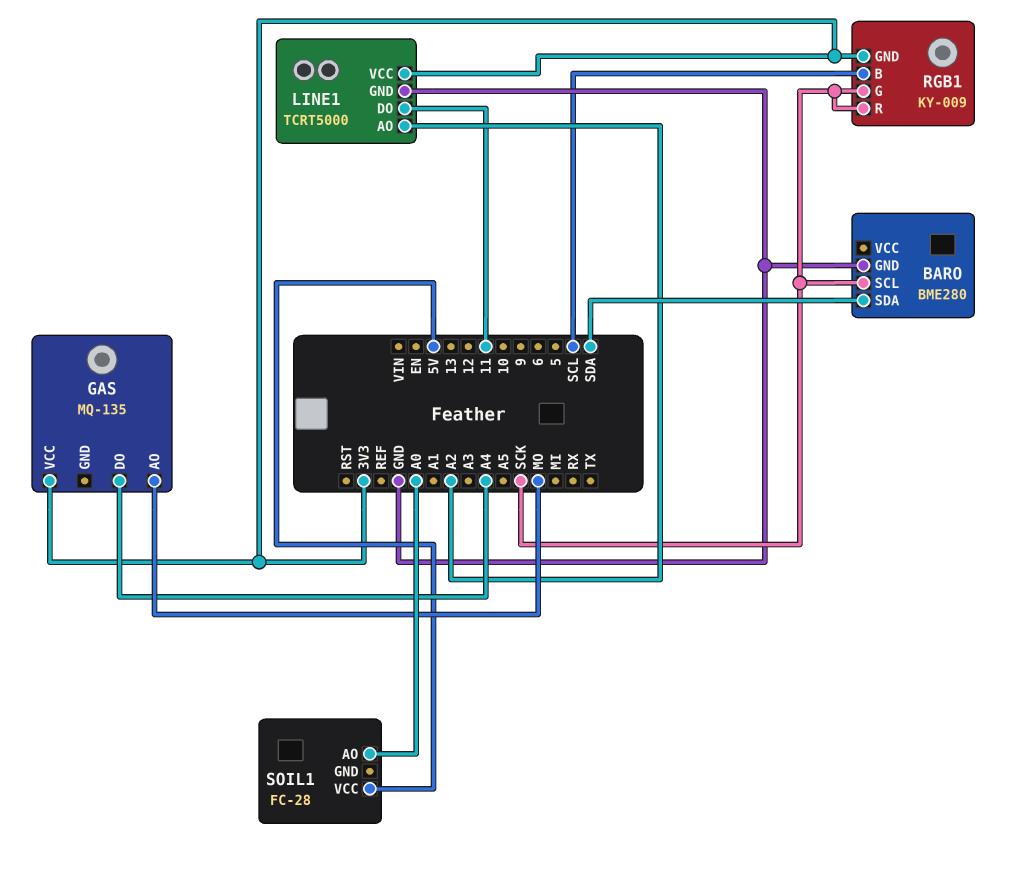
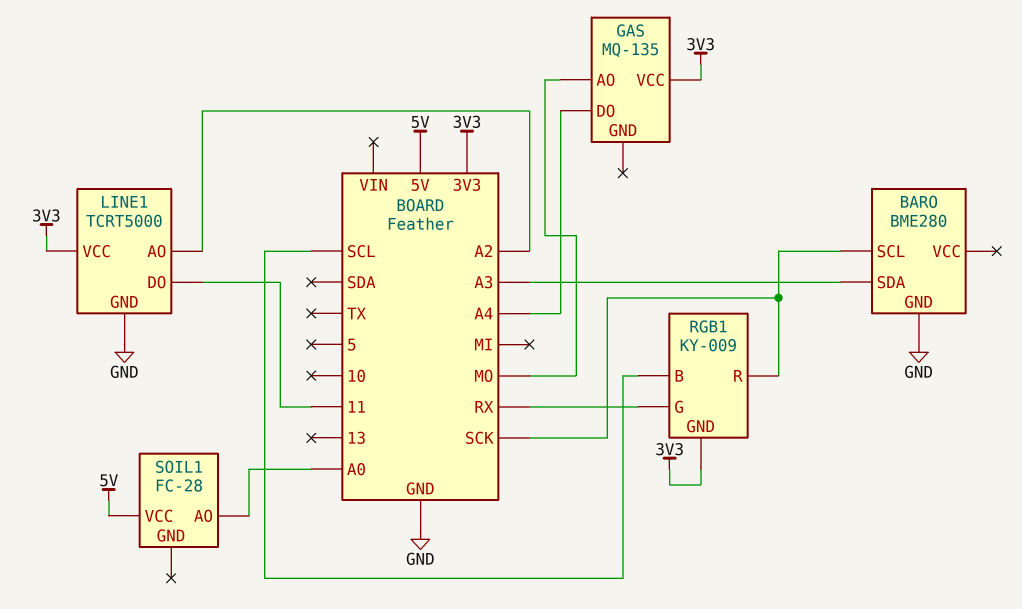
BARO pin SDA: SDA -> A3
RGB1 pin G: SCK -> RX

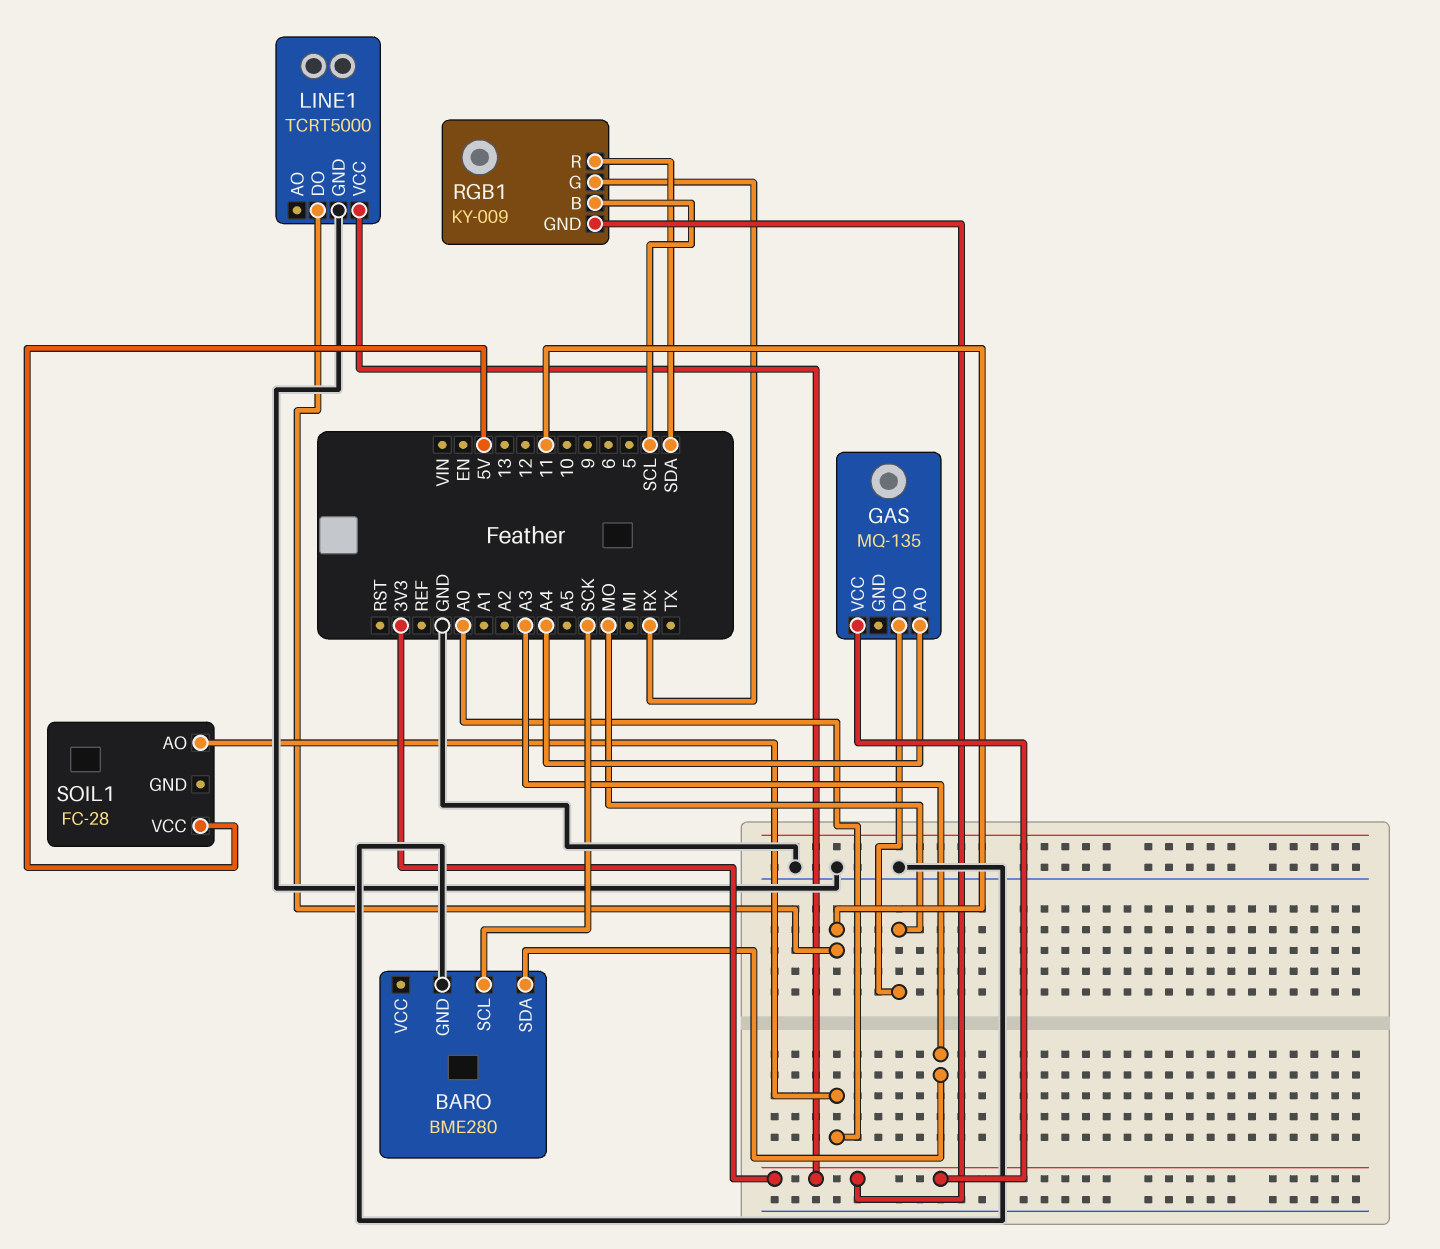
GAS pin AO: MO -> A4
GAS pin DO: A4 -> MO
LINE1 pin AO: A2 -> none
RGB1 pin R: SCK -> SDA

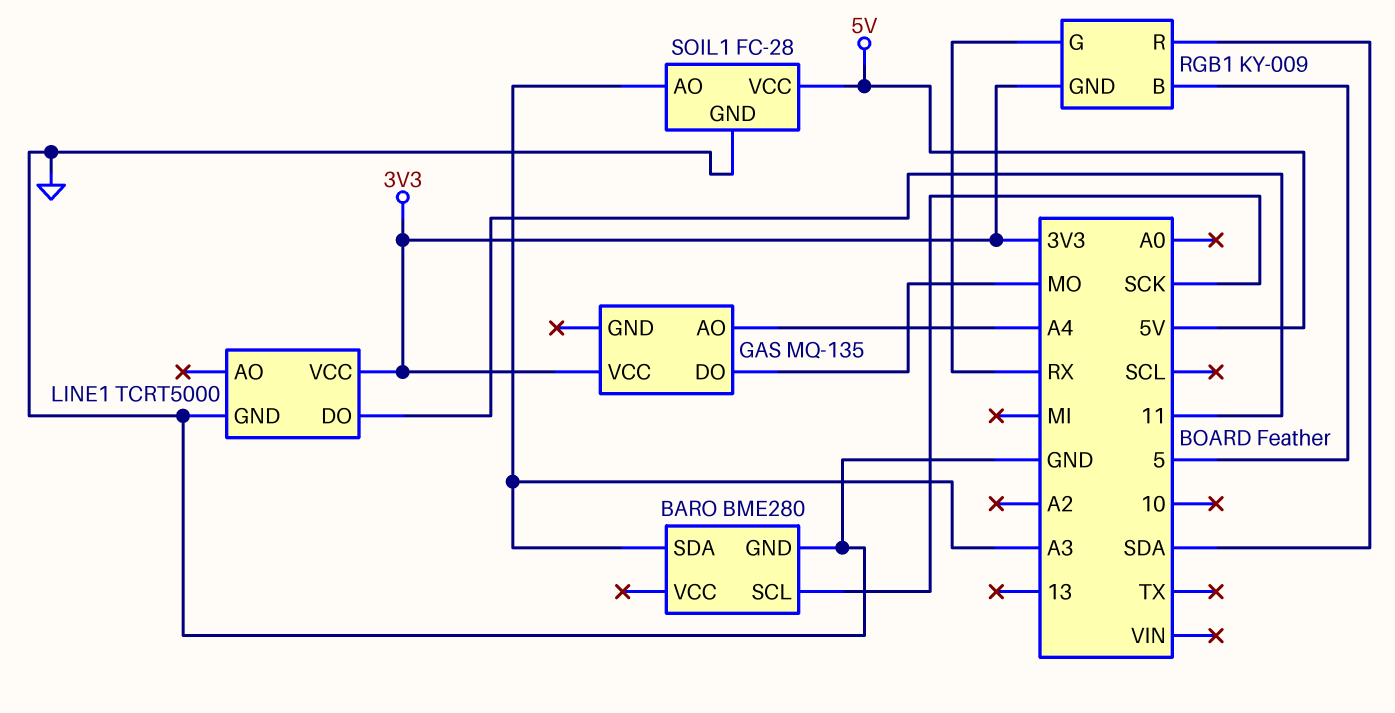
RGB1 pin B: SCL -> 5
SOIL1 pin AO: A0 -> A3
SOIL1 pin GND: none -> GND

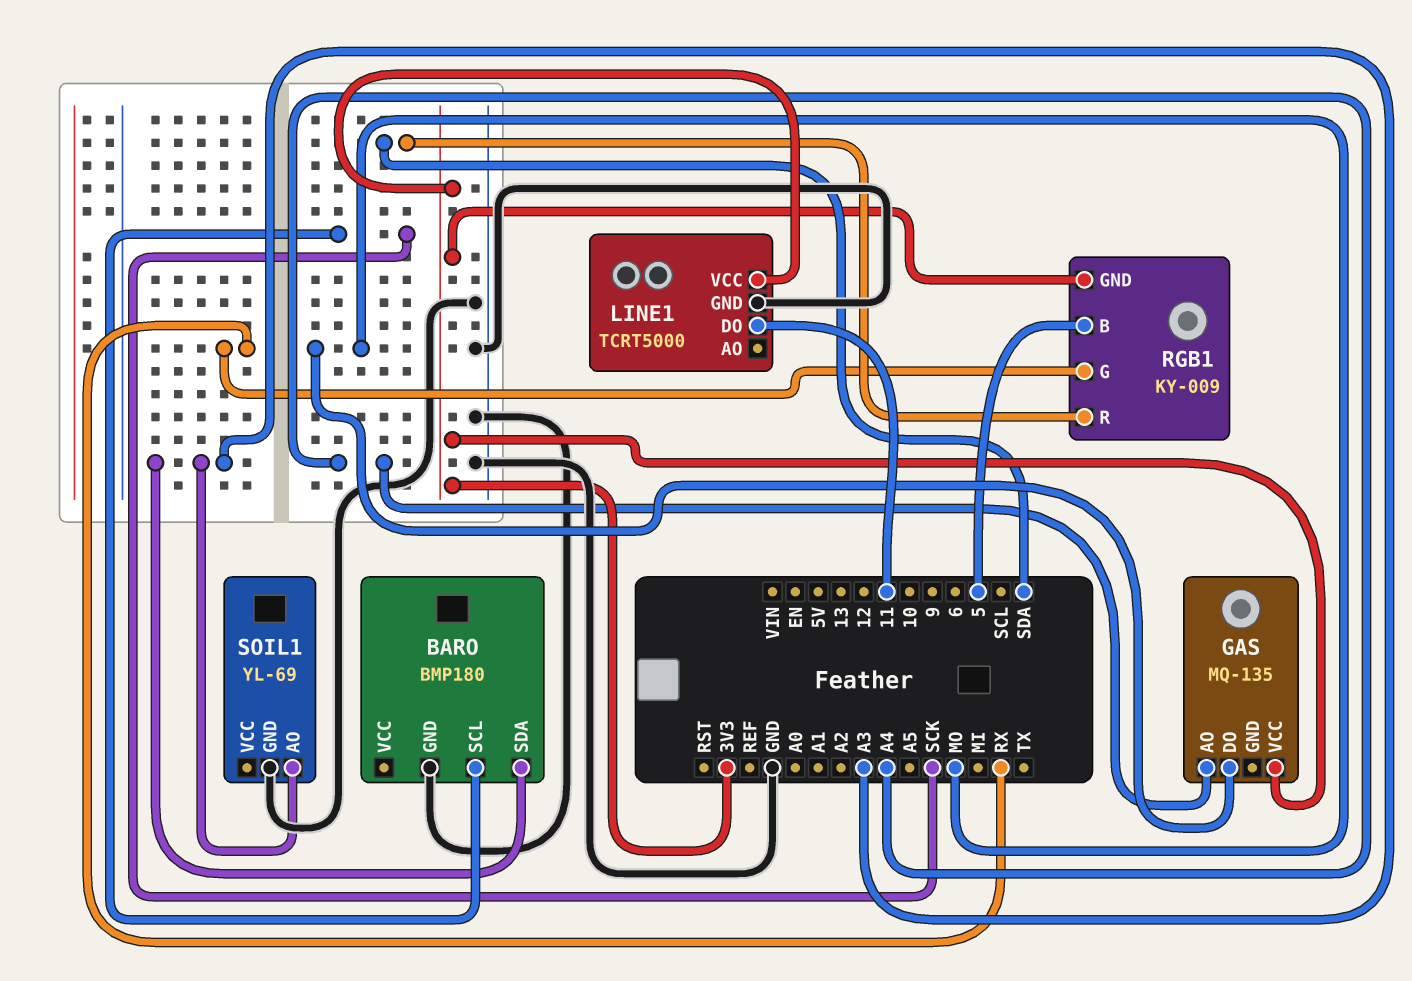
BARO: BME280 -> BMP180
SOIL1: FC-28 -> YL-69
SOIL1 pin VCC: 5V -> none

